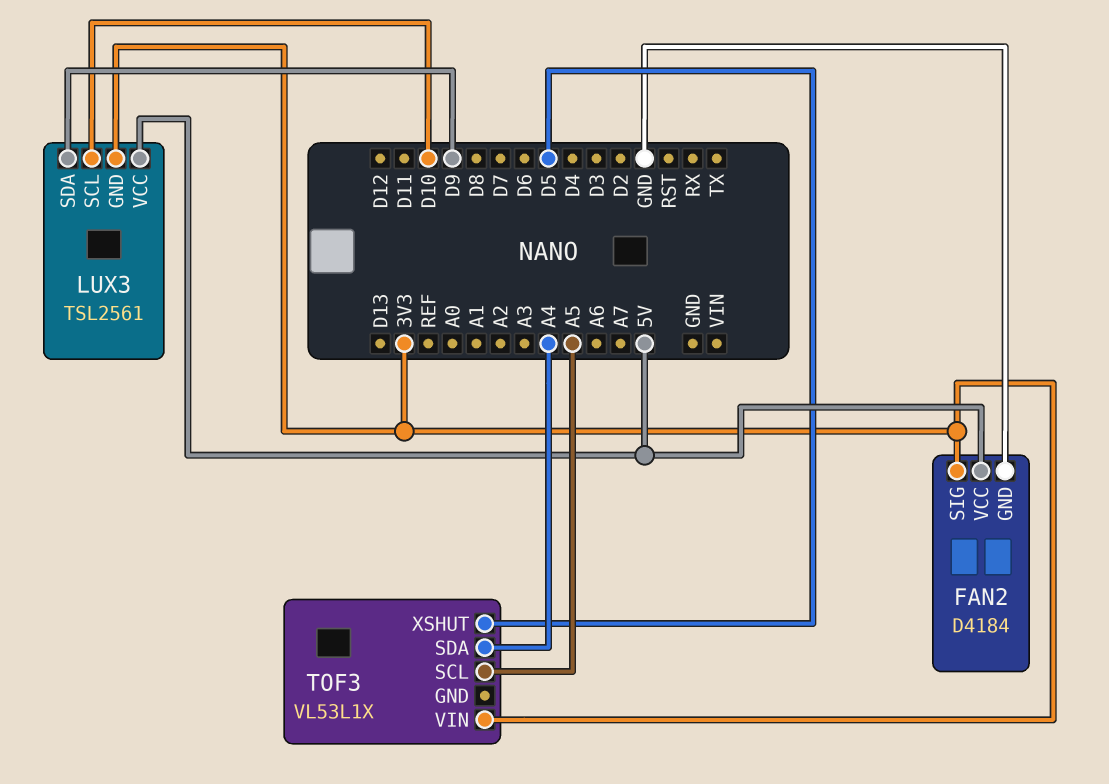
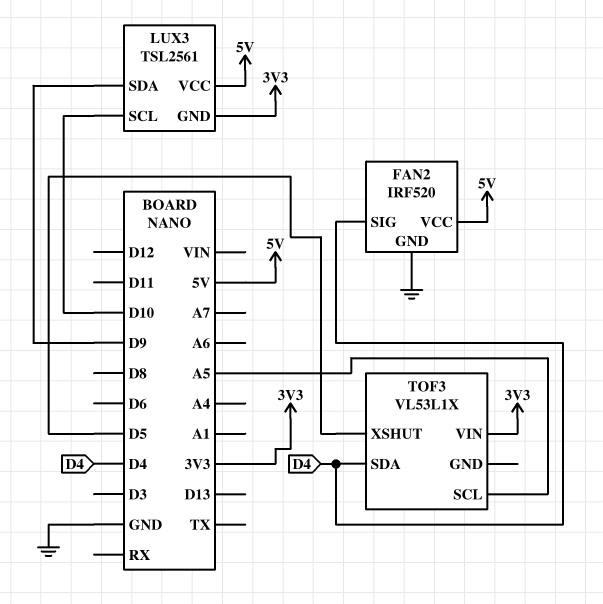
FAN2: D4184 -> IRF520
FAN2 pin SIG: 3V3 -> D4
TOF3 pin SDA: A4 -> D4

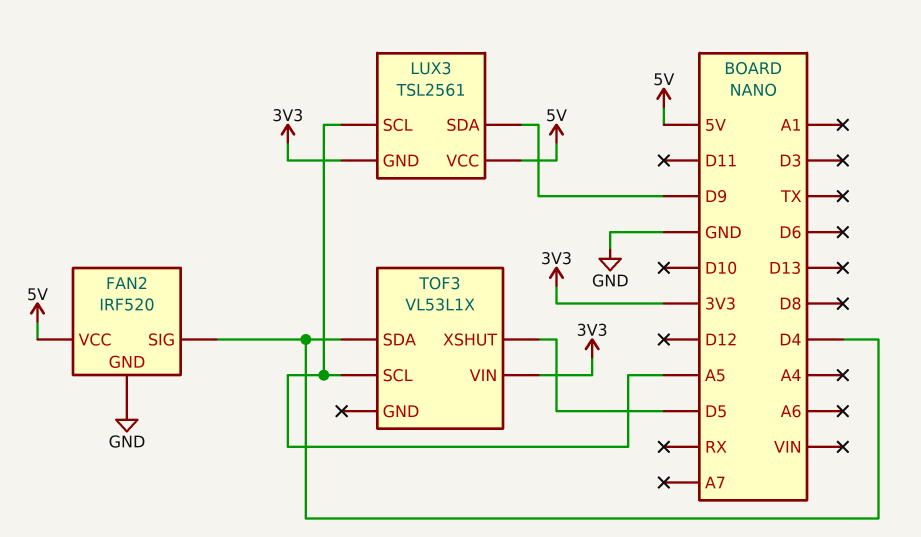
LUX3 pin SCL: D10 -> A5

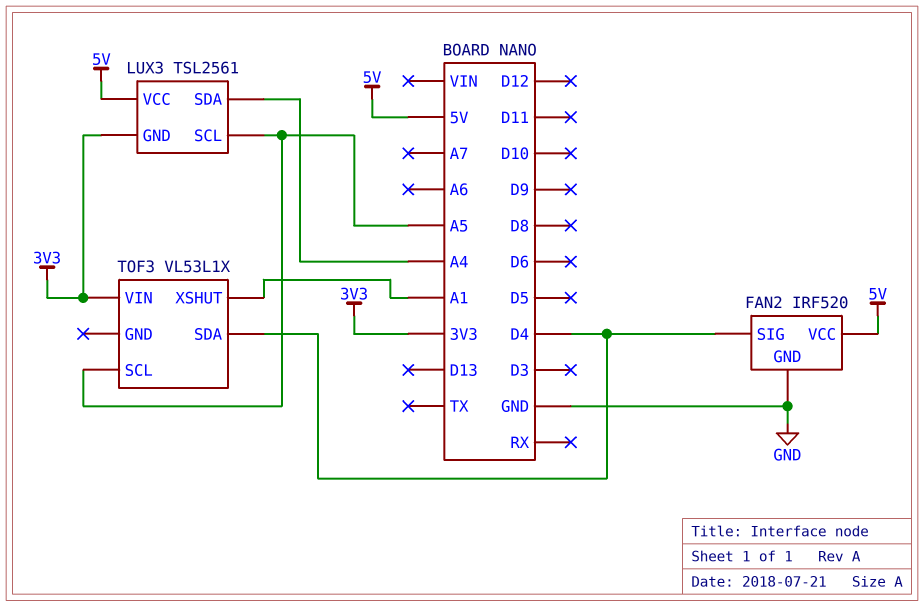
LUX3 pin SDA: D9 -> A4
TOF3 pin XSHUT: D5 -> A1

